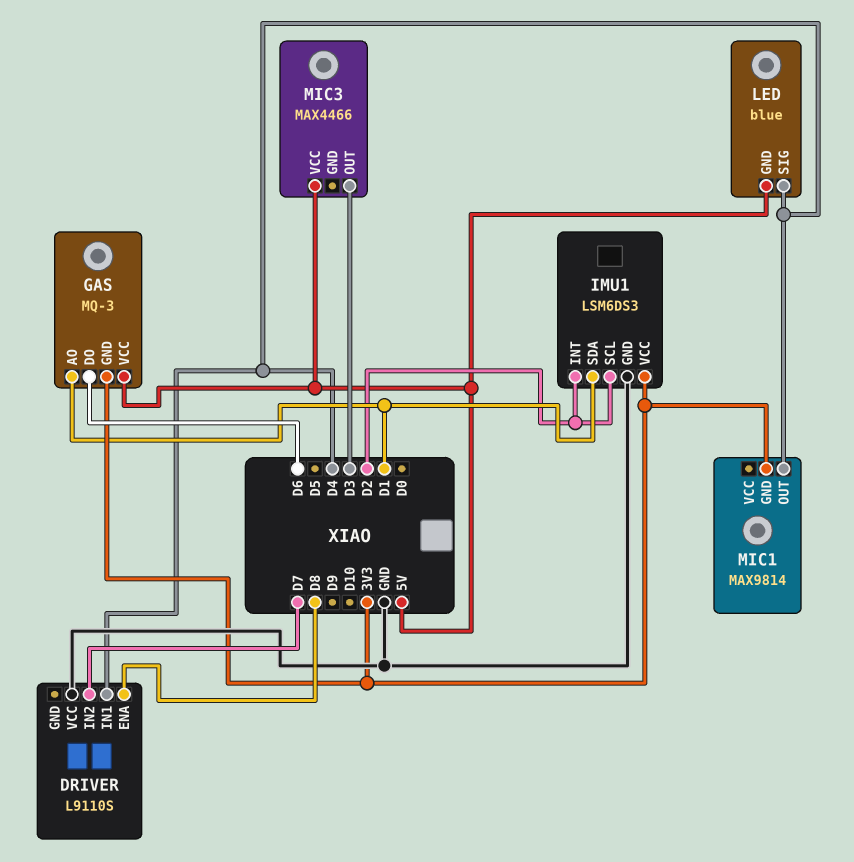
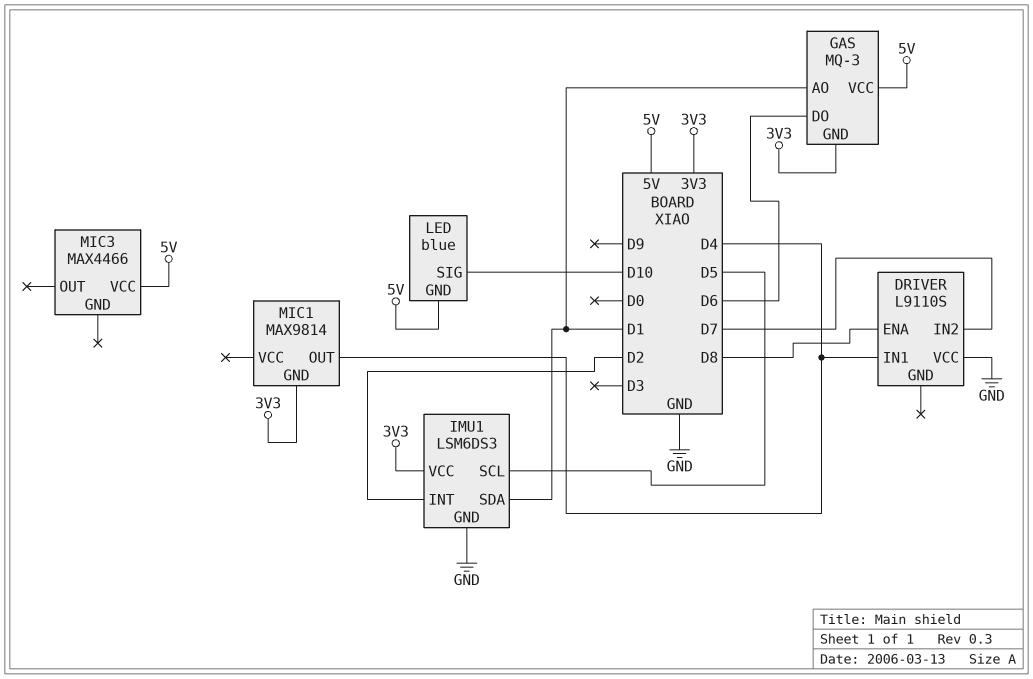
IMU1 pin SCL: D2 -> D5
LED pin SIG: D4 -> D10
MIC3 pin OUT: D3 -> none

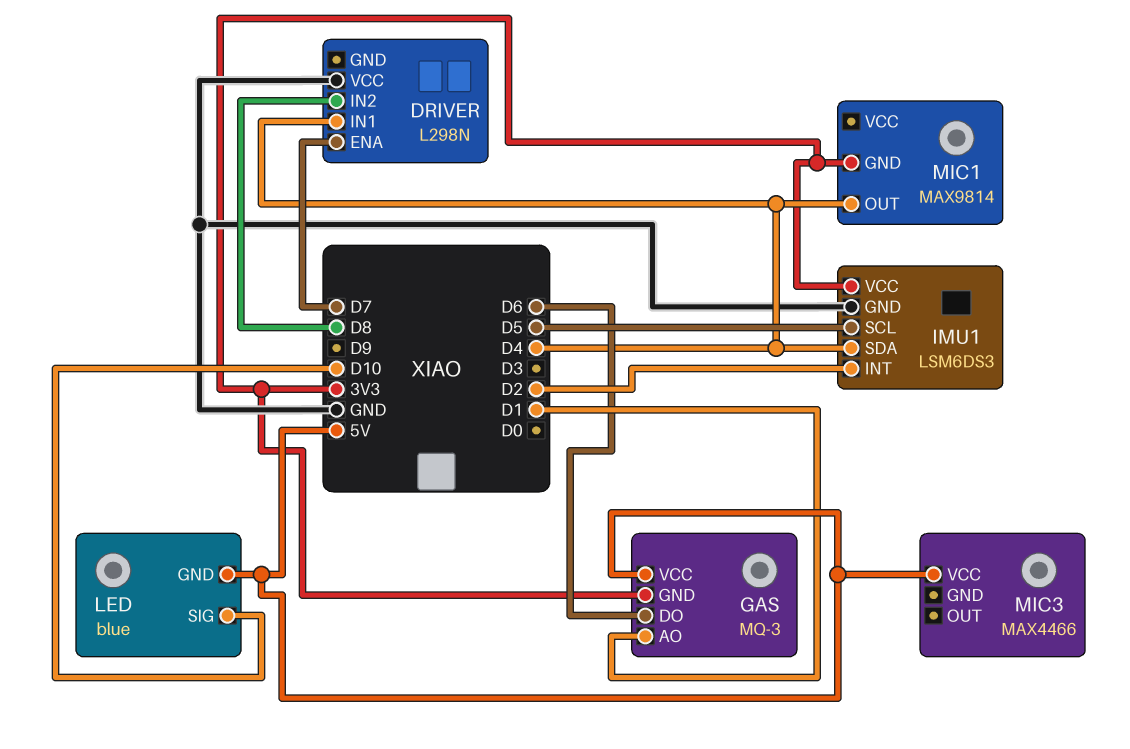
DRIVER: L9110S -> L298N
DRIVER pin ENA: D8 -> D7
DRIVER pin IN2: D7 -> D8
IMU1 pin SDA: D1 -> D4

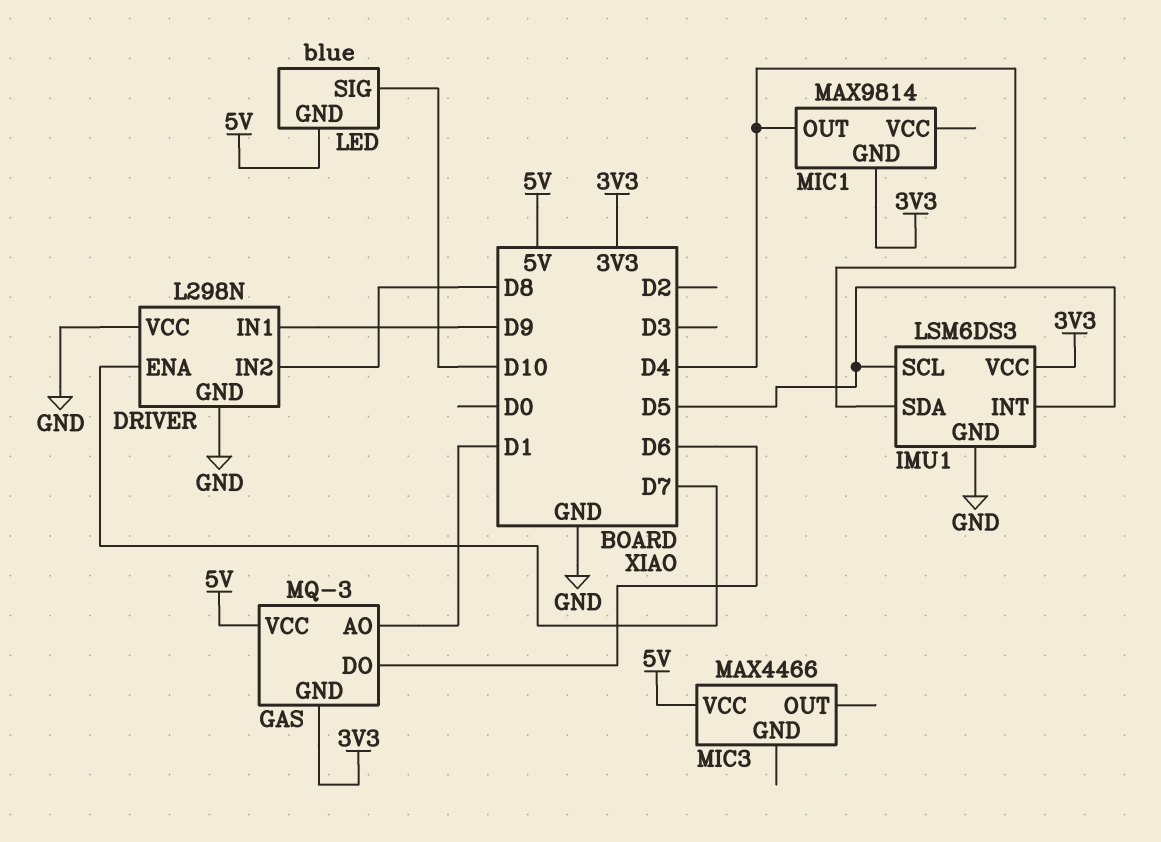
DRIVER pin GND: none -> GND
DRIVER pin IN1: D4 -> D9
IMU1 pin INT: D2 -> D5

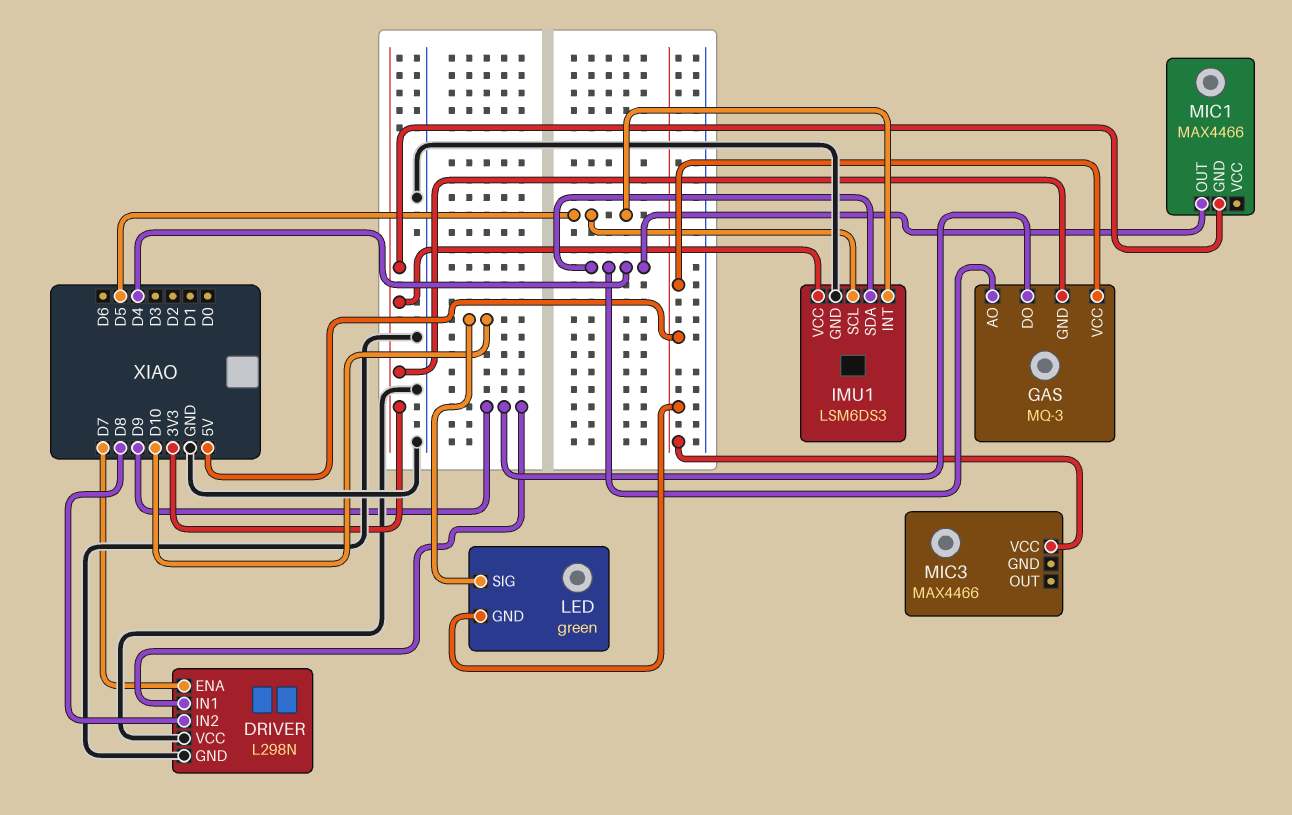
GAS pin AO: D1 -> D4
GAS pin DO: D6 -> D9
LED: blue -> green
MIC1: MAX9814 -> MAX4466

